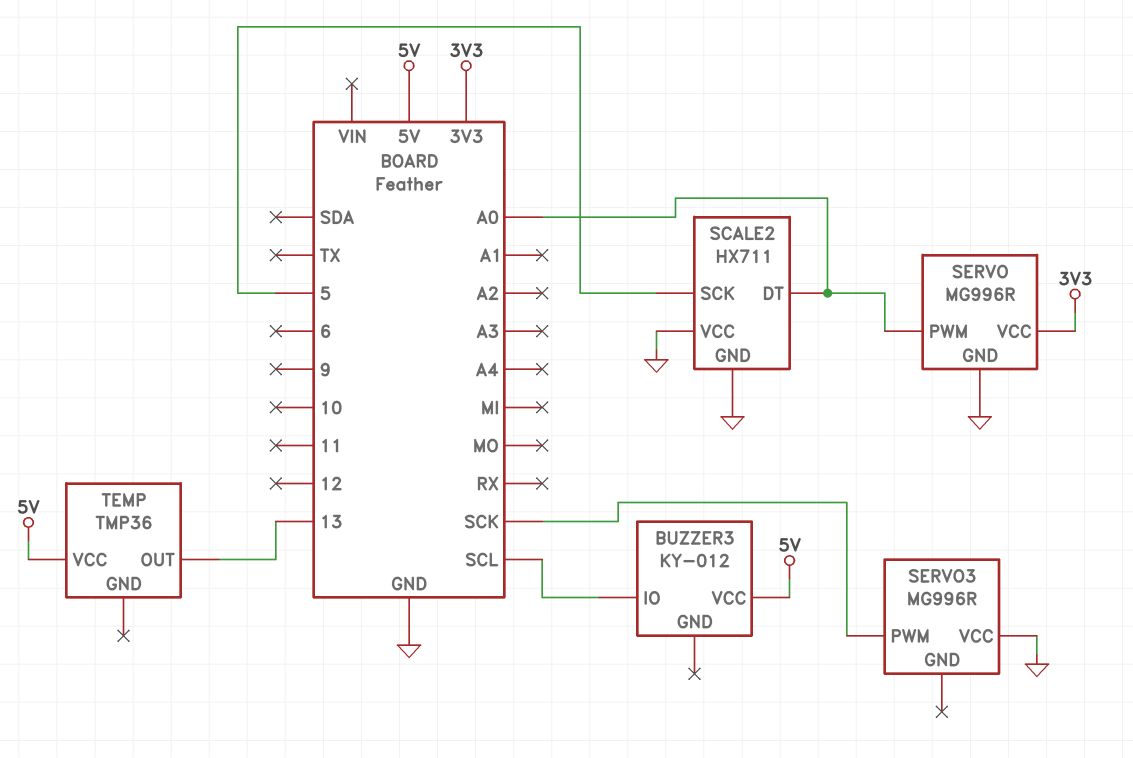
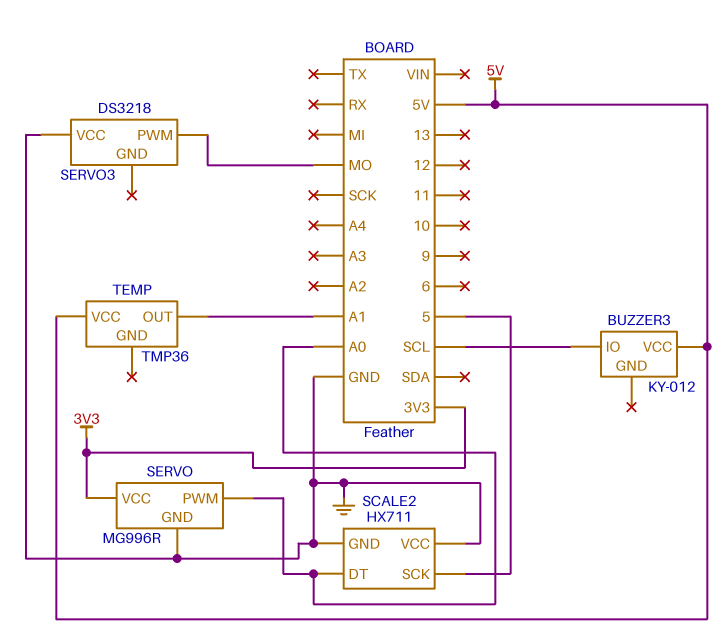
SERVO3: MG996R -> DS3218
SERVO3 pin PWM: SCK -> MO
TEMP pin OUT: 13 -> A1

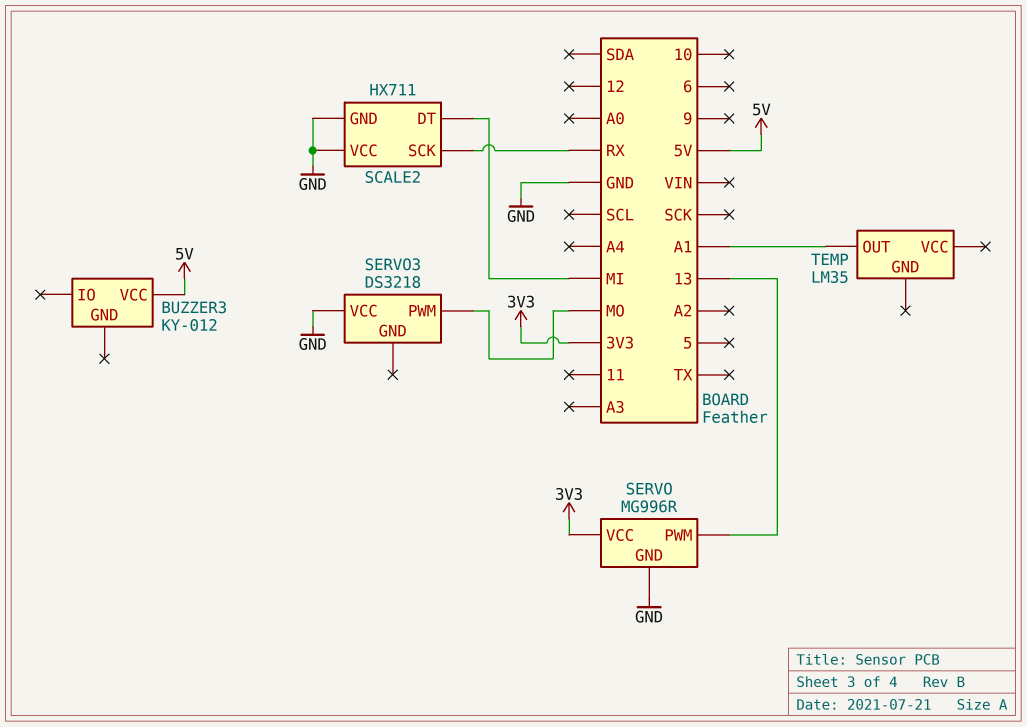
BUZZER3 pin IO: SCL -> none
SCALE2 pin DT: A0 -> MI
SCALE2 pin SCK: 5 -> RX
SERVO pin PWM: A0 -> 13
TEMP: TMP36 -> LM35
TEMP pin VCC: 5V -> none

